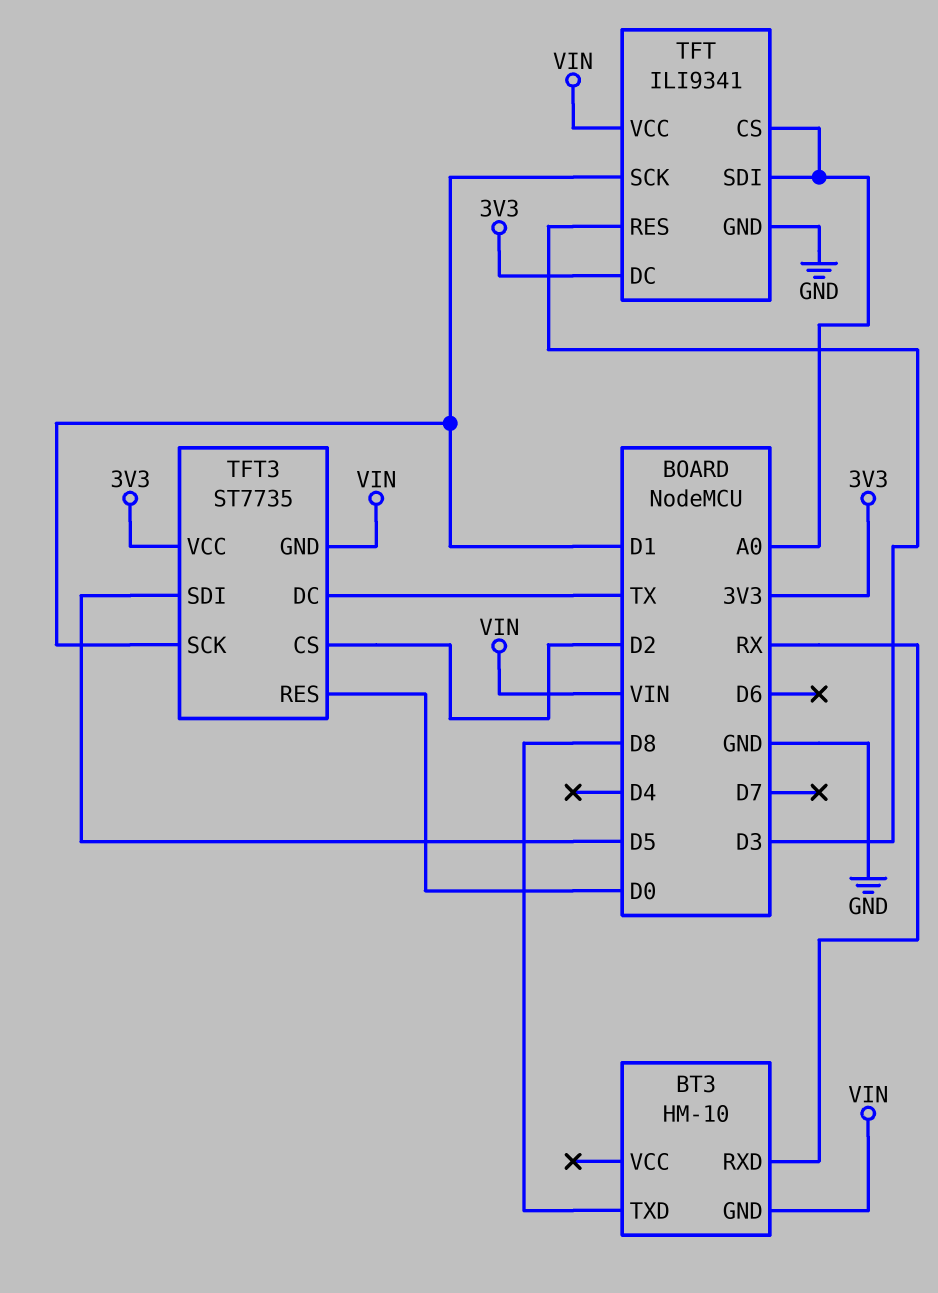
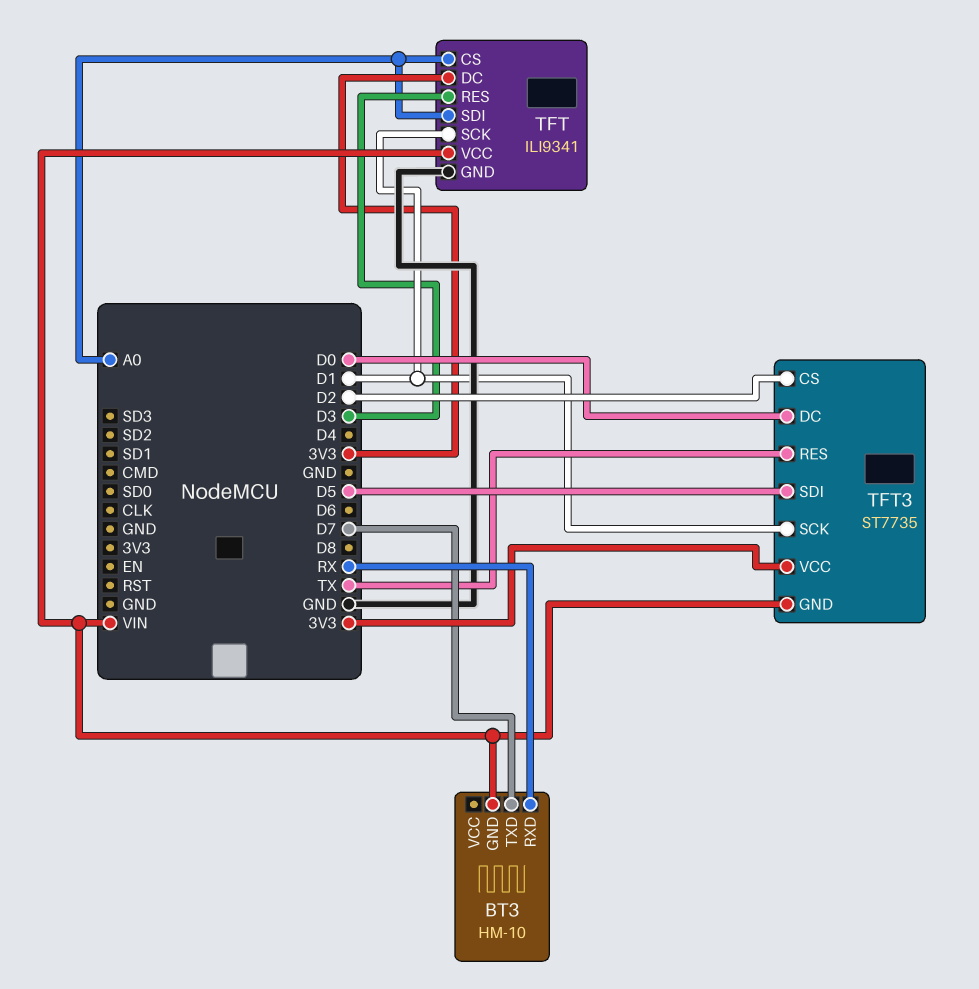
BT3 pin TXD: D8 -> D7
TFT3 pin DC: TX -> D0
TFT3 pin RES: D0 -> TX

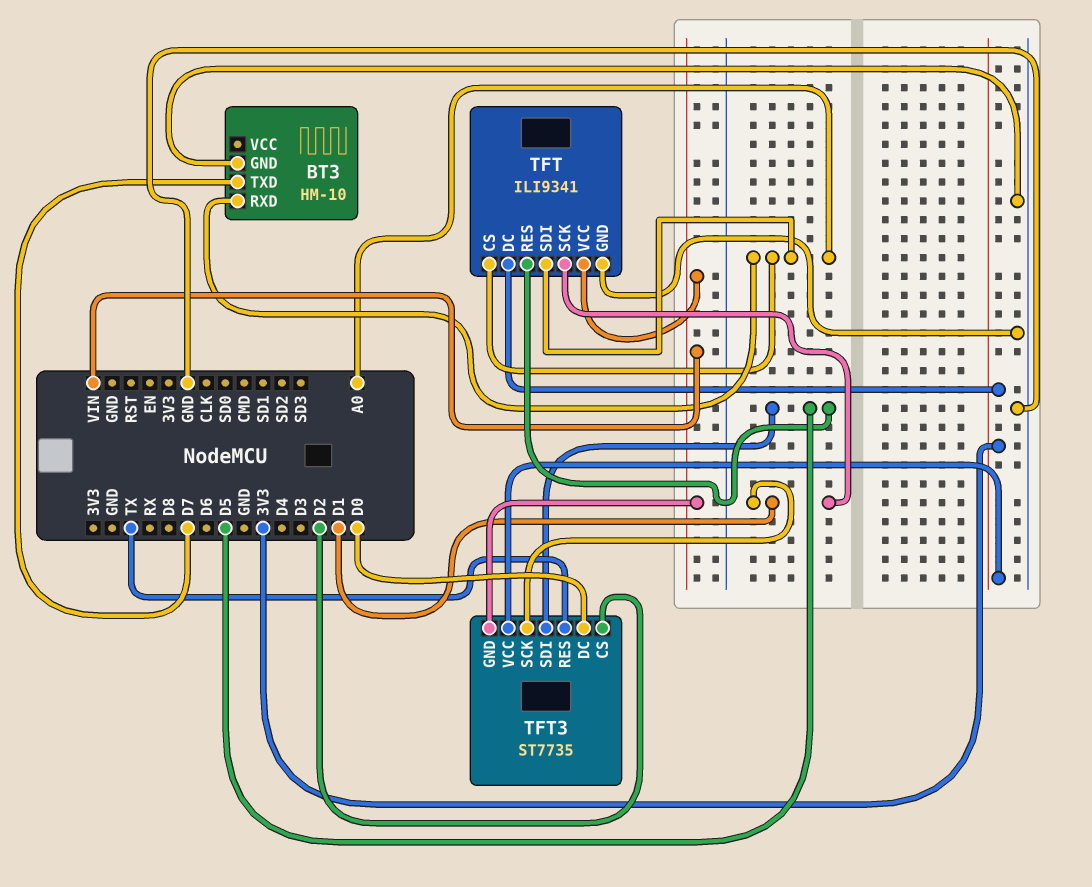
BT3 pin GND: VIN -> GND
BT3 pin RXD: RX -> A0
TFT pin RES: D3 -> D5

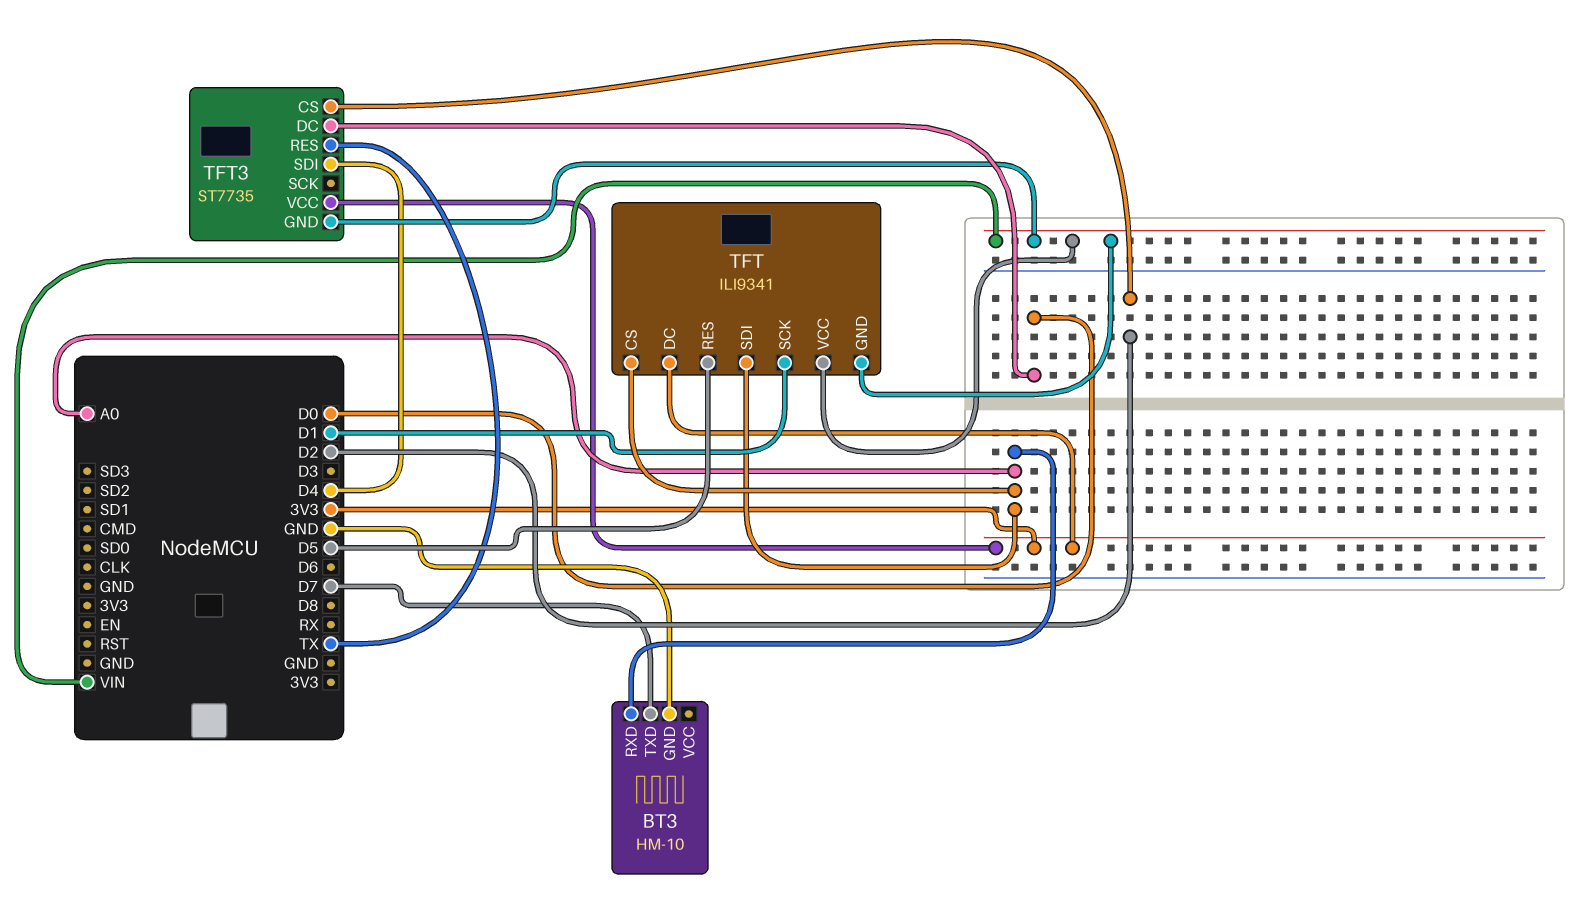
TFT pin GND: GND -> VIN
TFT3 pin SCK: D1 -> none
TFT3 pin SDI: D5 -> D4

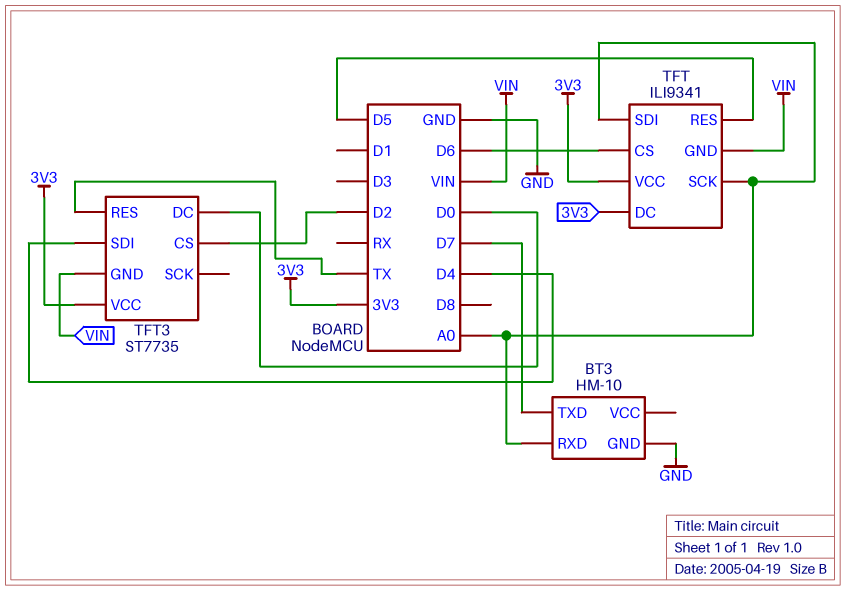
TFT pin CS: A0 -> D6
TFT pin SCK: D1 -> A0
TFT pin VCC: VIN -> 3V3

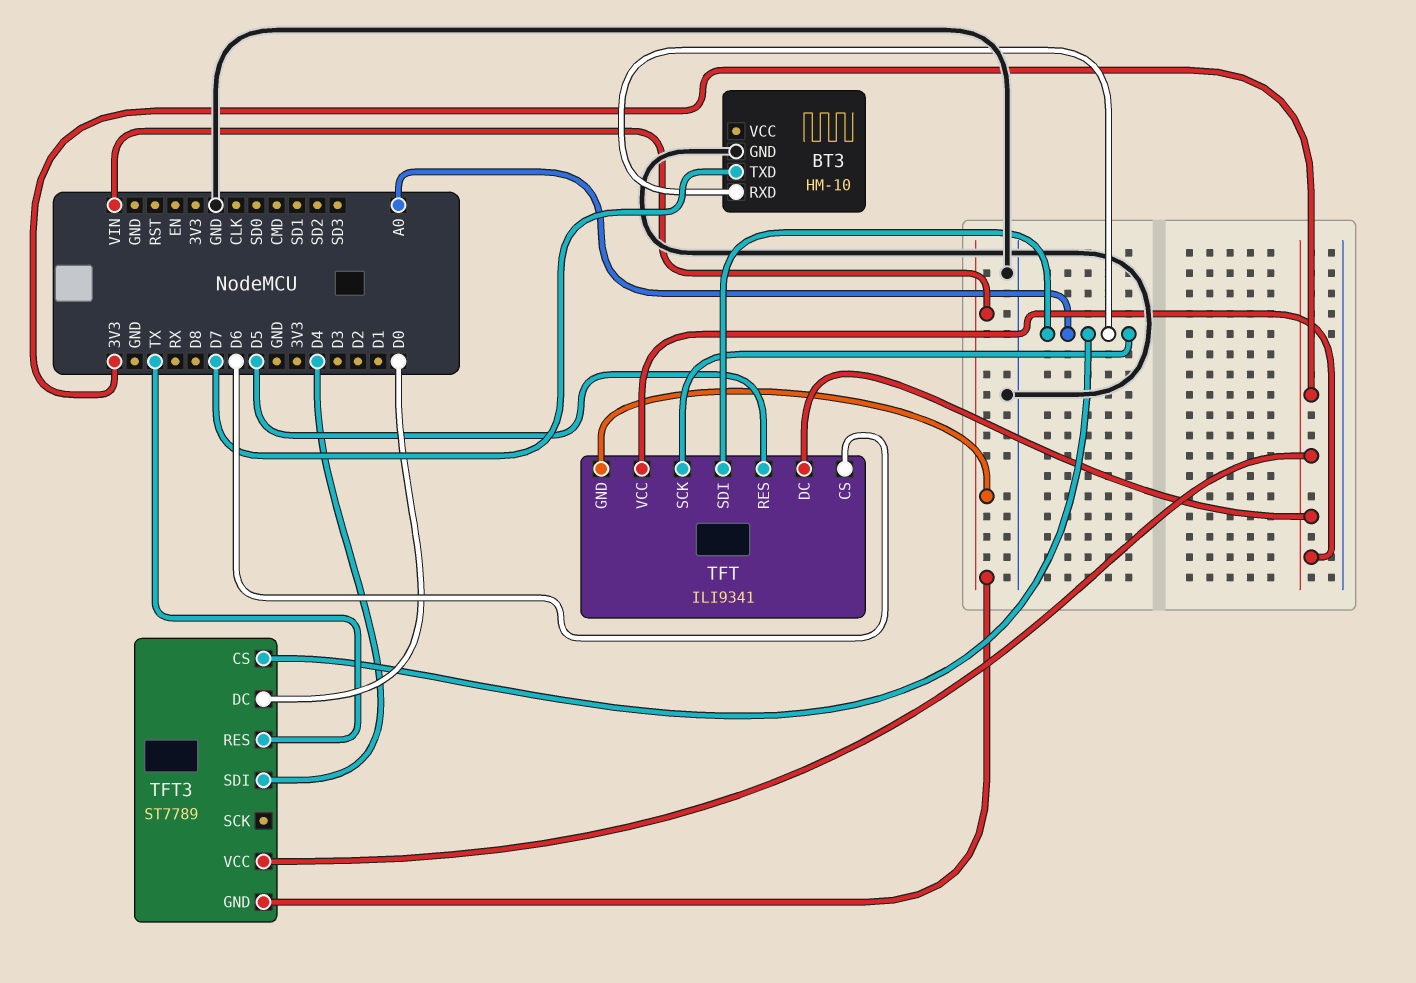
TFT3: ST7735 -> ST7789
TFT3 pin CS: D2 -> A0

